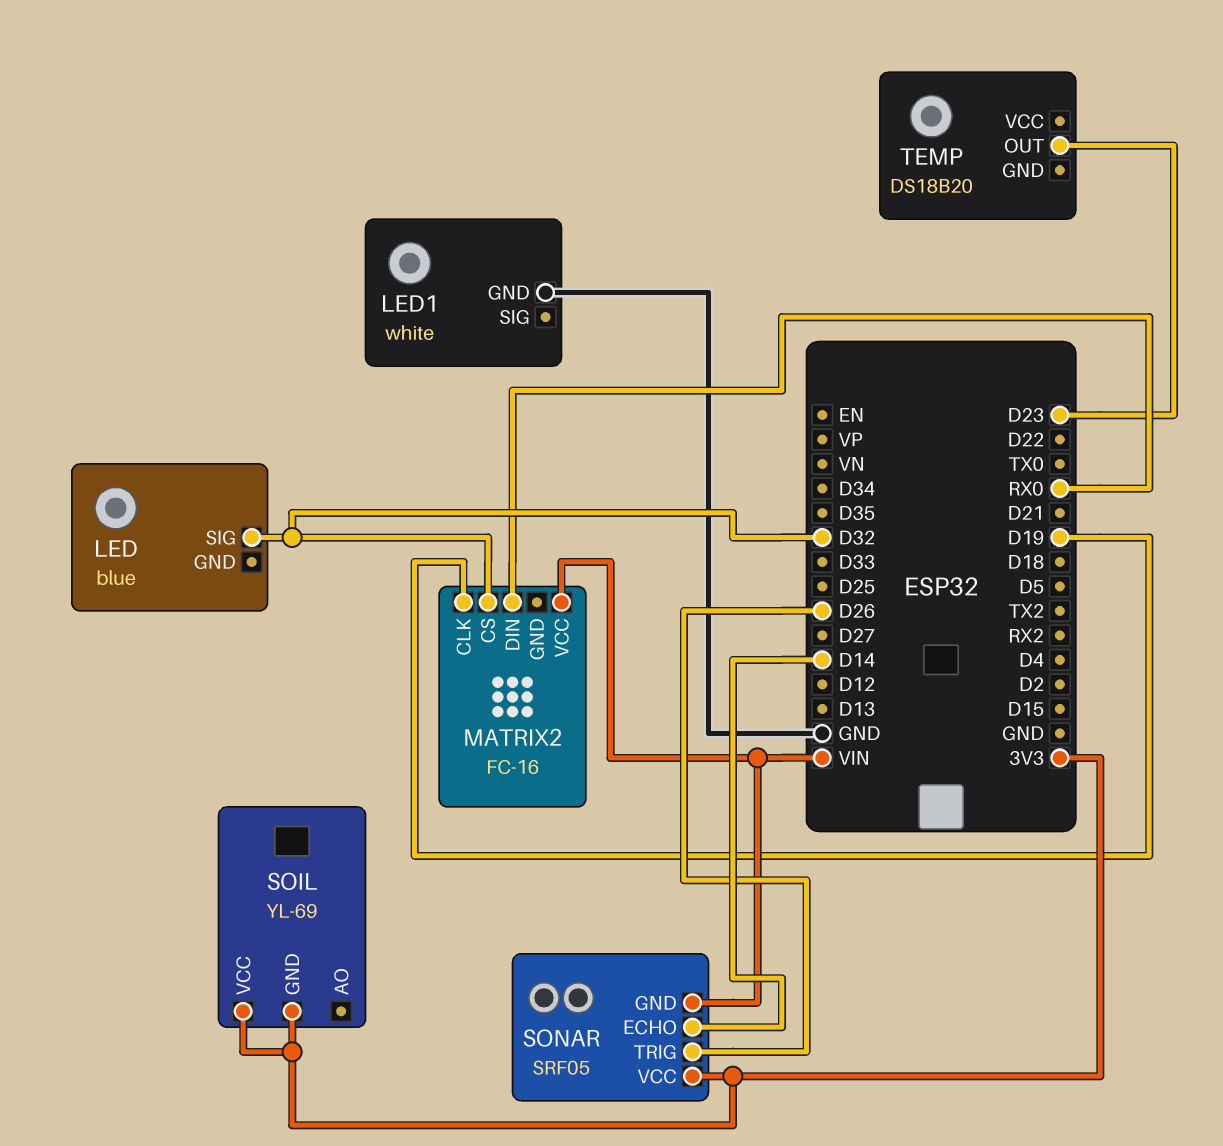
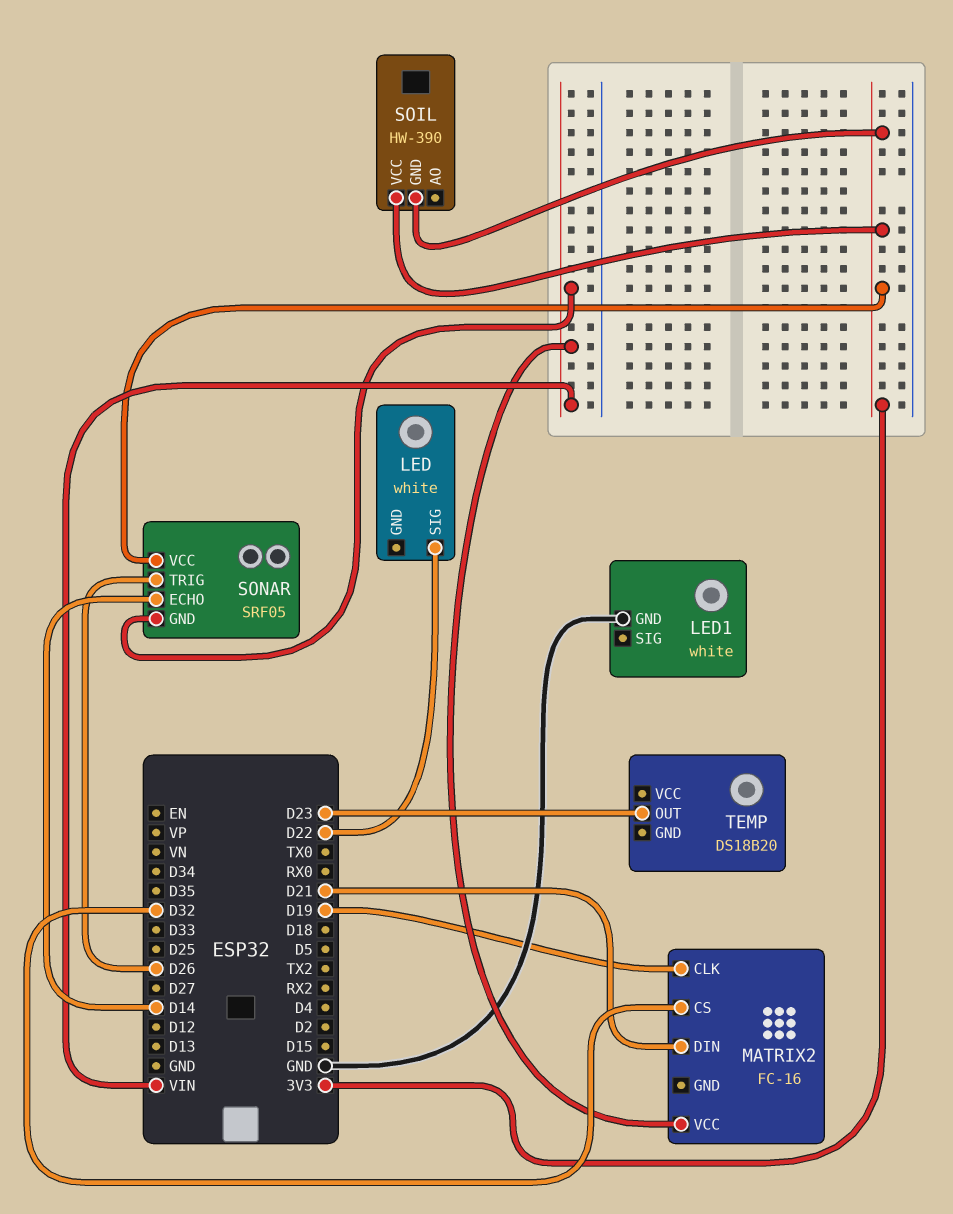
LED: blue -> white
LED pin SIG: D32 -> D22
MATRIX2 pin DIN: RX0 -> D21
SOIL: YL-69 -> HW-390

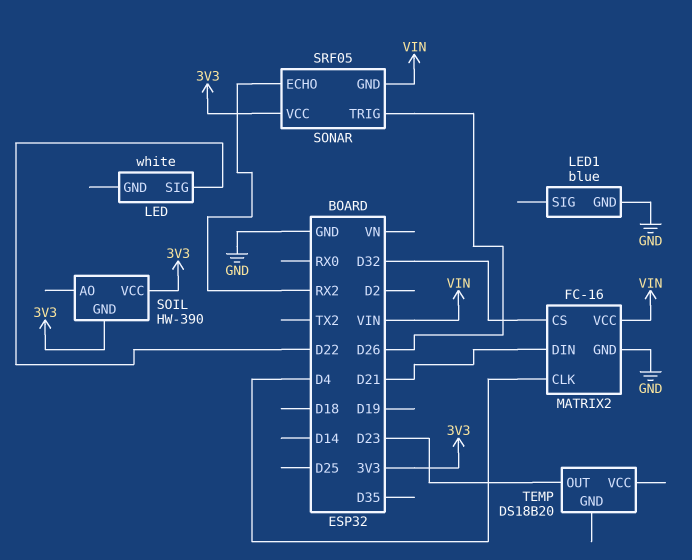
LED1: white -> blue
MATRIX2 pin CLK: D19 -> D4
MATRIX2 pin GND: none -> GND
SONAR pin ECHO: D14 -> RX2

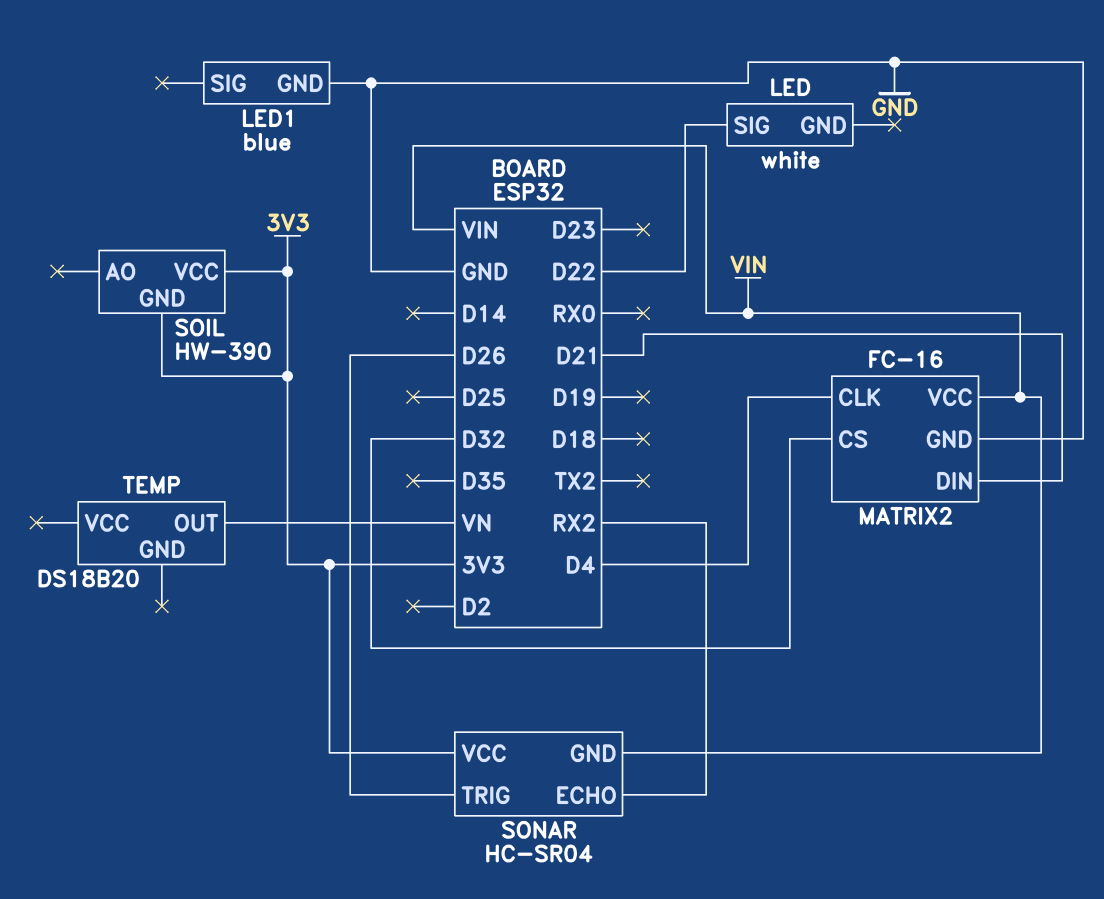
SONAR: SRF05 -> HC-SR04
TEMP pin OUT: D23 -> VN

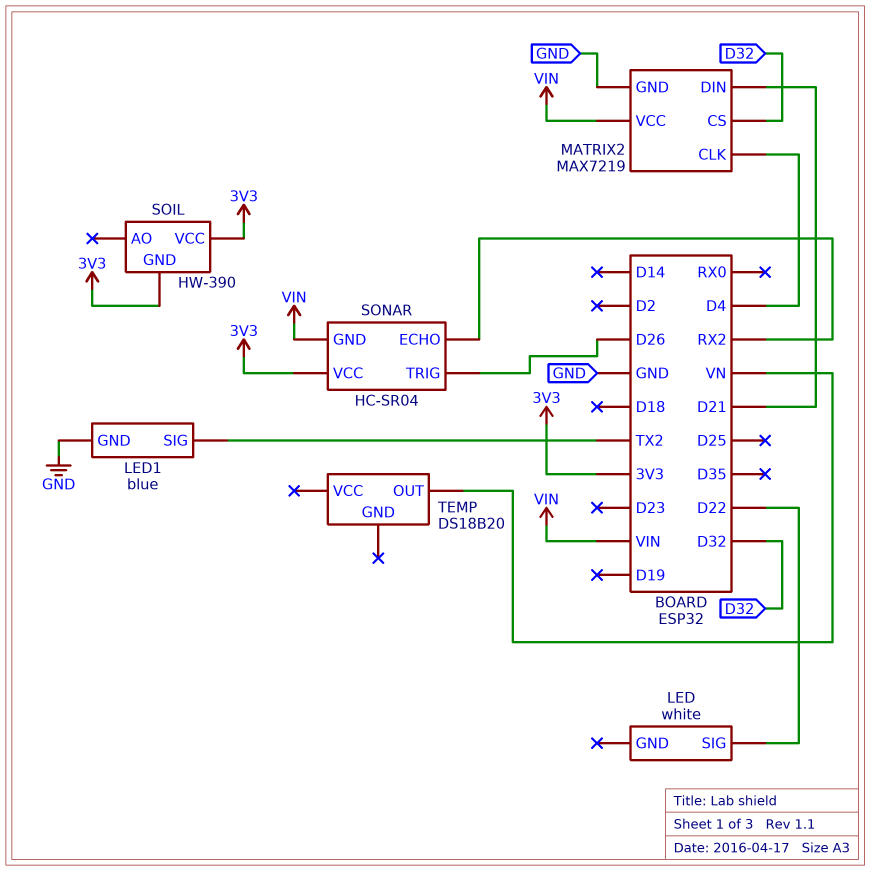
LED1 pin SIG: none -> TX2
MATRIX2: FC-16 -> MAX7219

